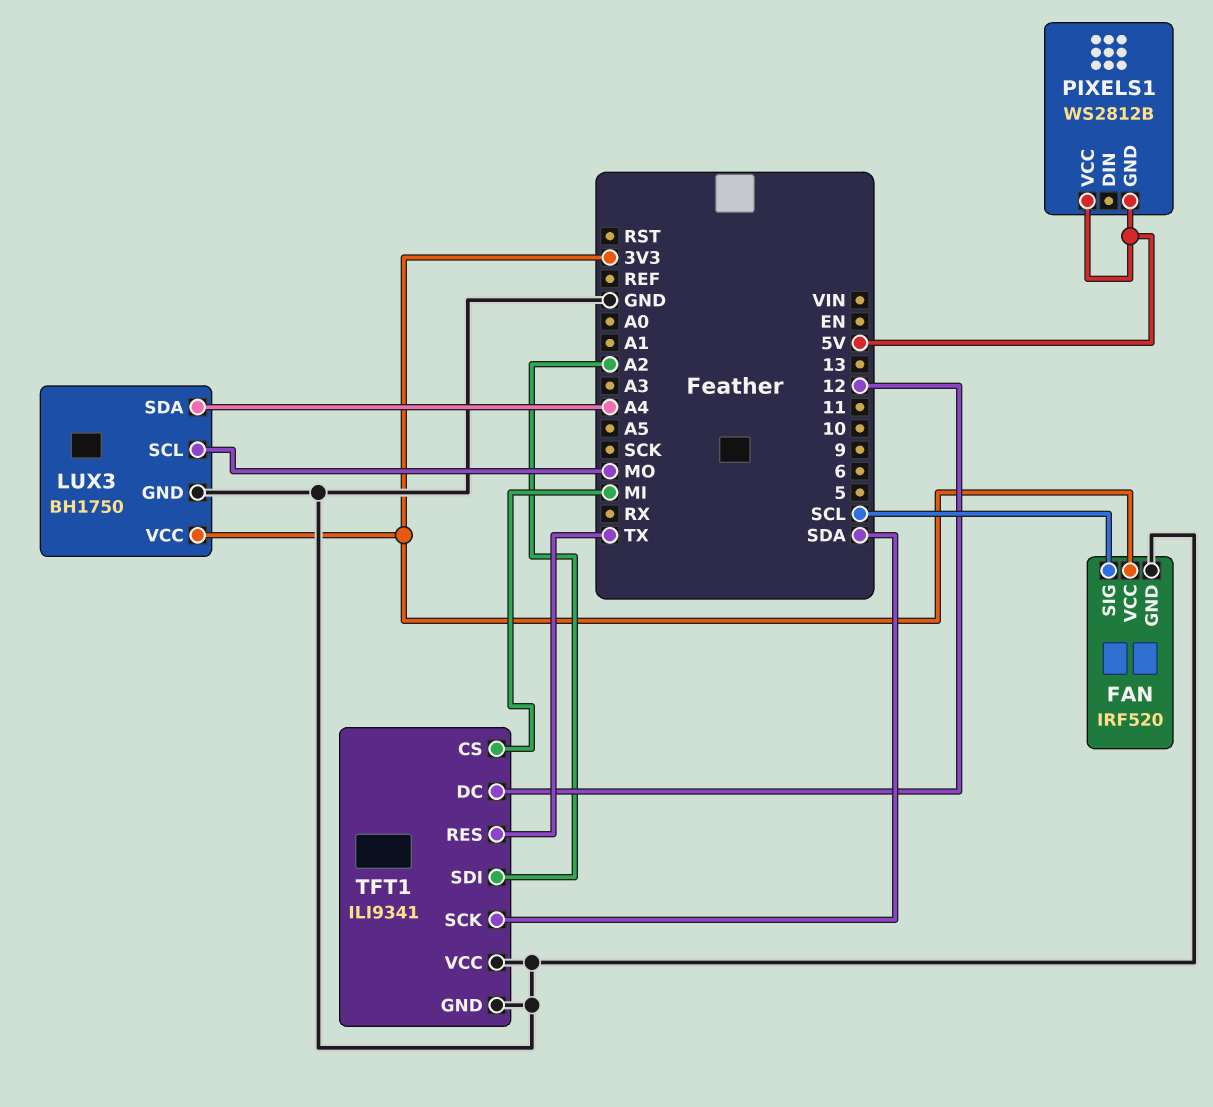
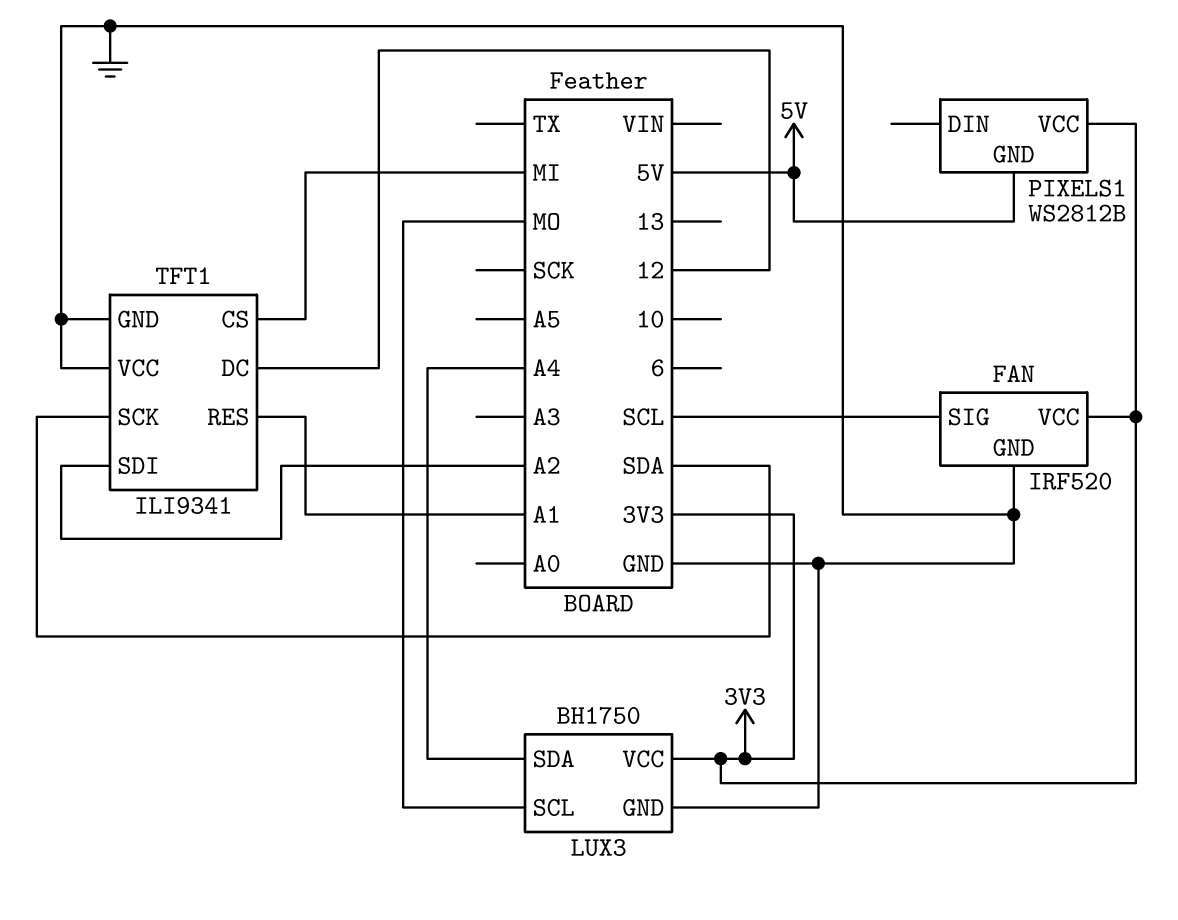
PIXELS1 pin VCC: 5V -> 3V3
TFT1 pin RES: TX -> A1

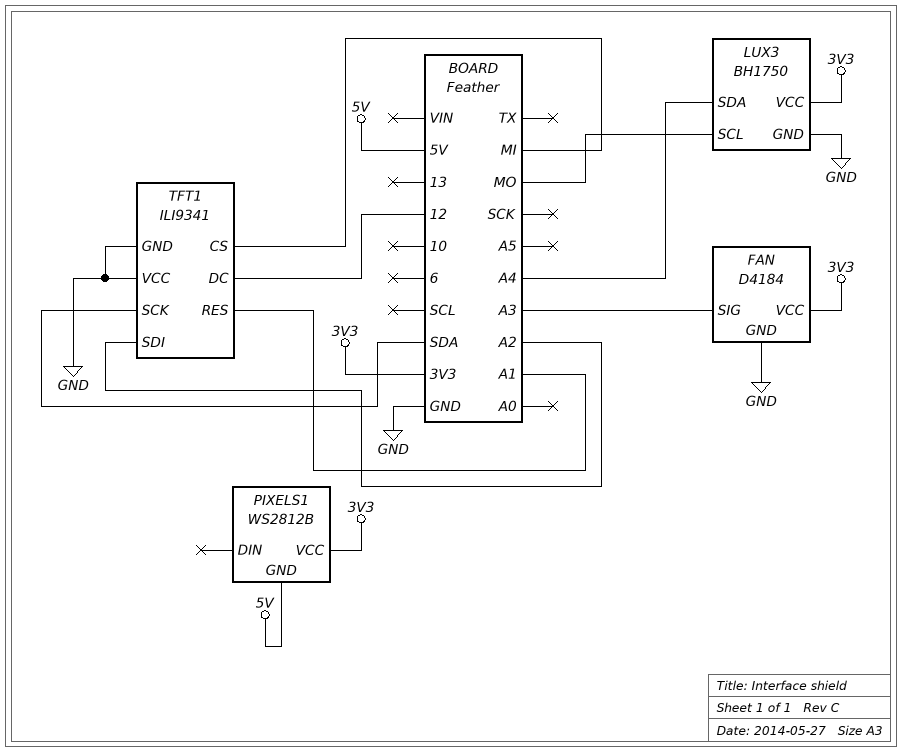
FAN: IRF520 -> D4184
FAN pin SIG: SCL -> A3

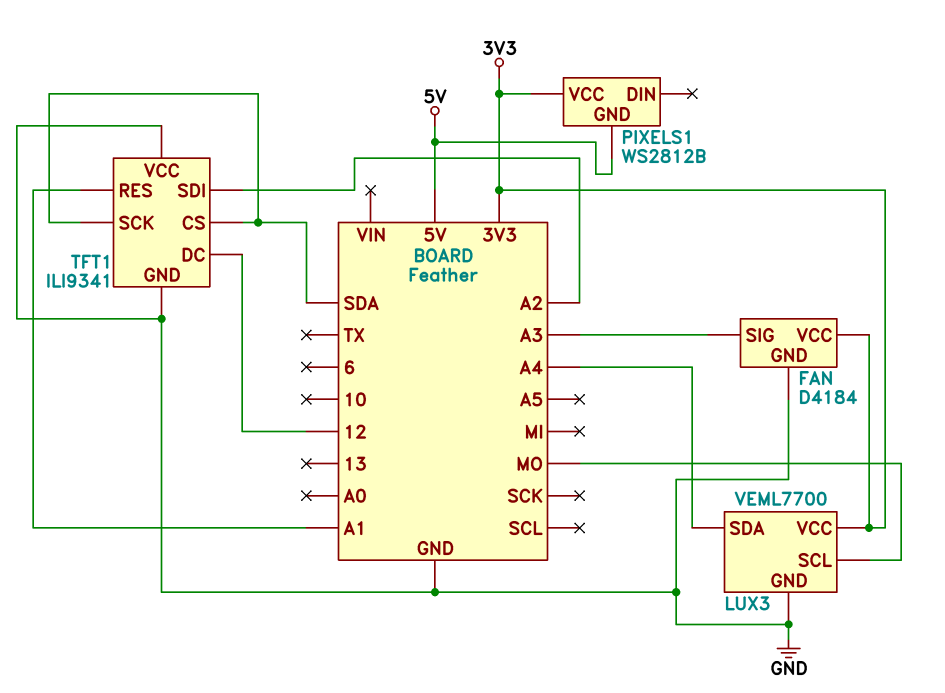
LUX3: BH1750 -> VEML7700
TFT1 pin CS: MI -> SDA

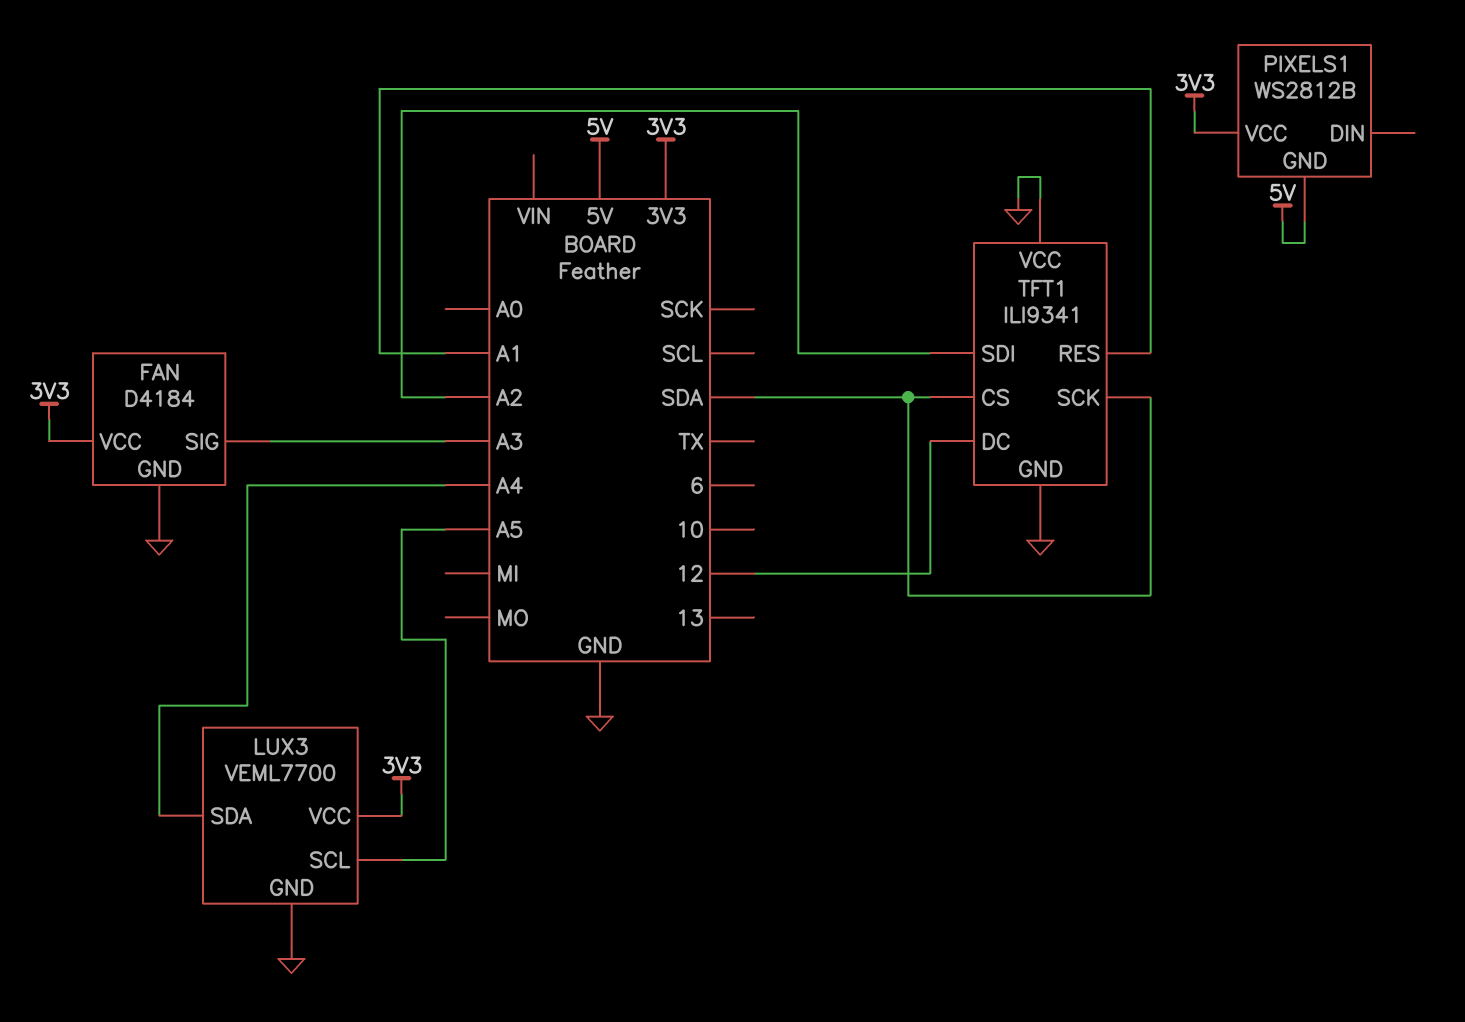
LUX3 pin SCL: MO -> A5

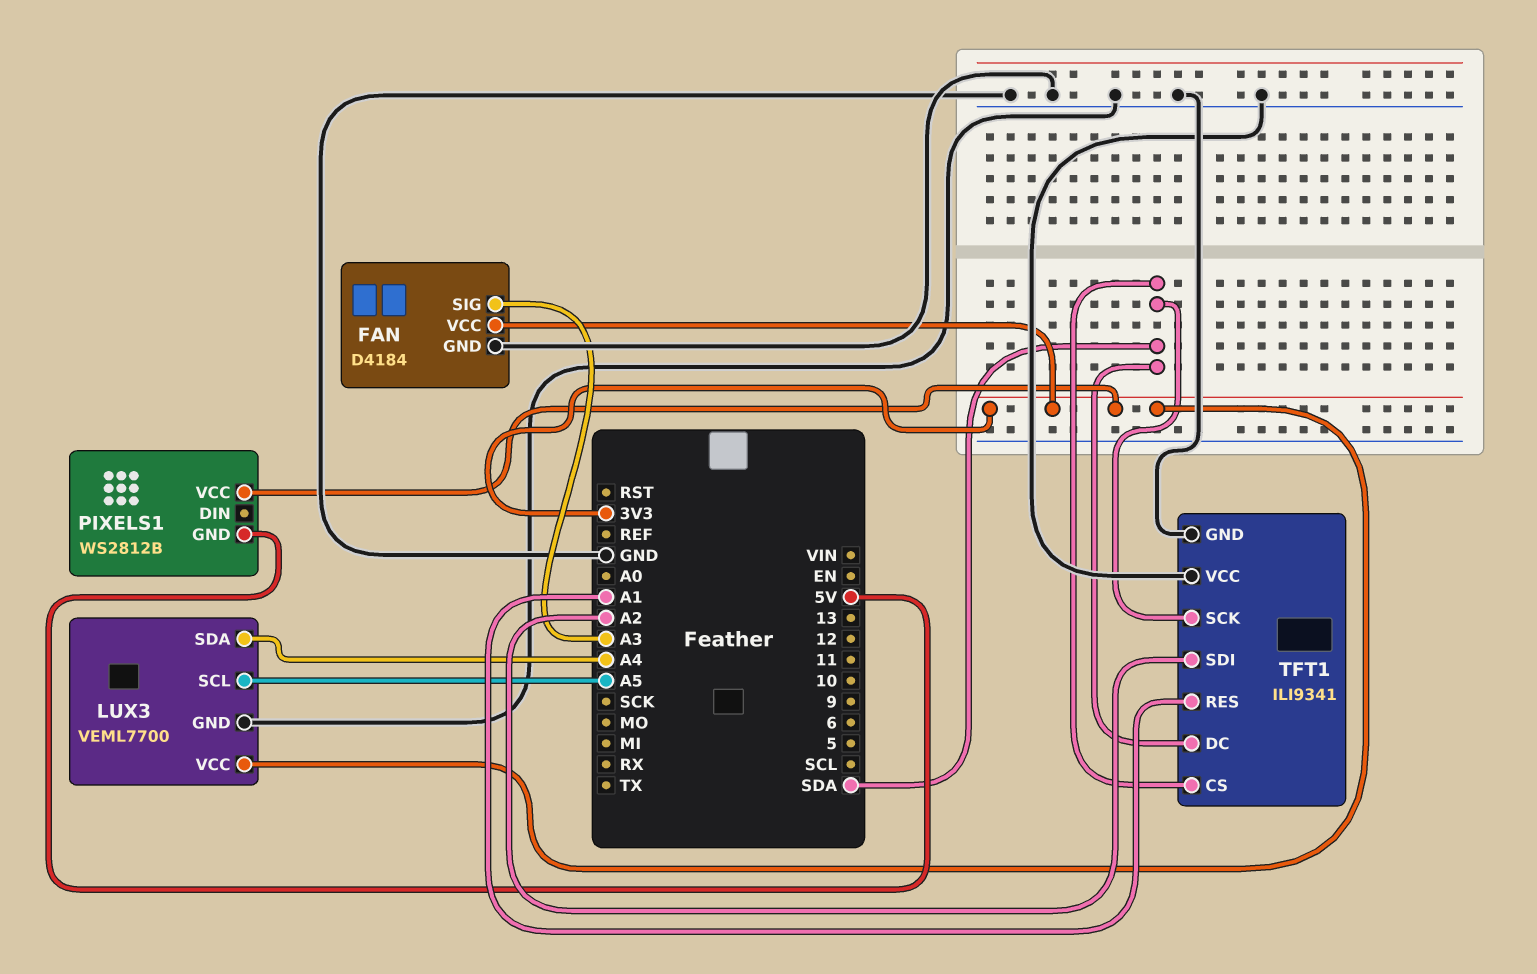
TFT1 pin DC: 12 -> SDA

